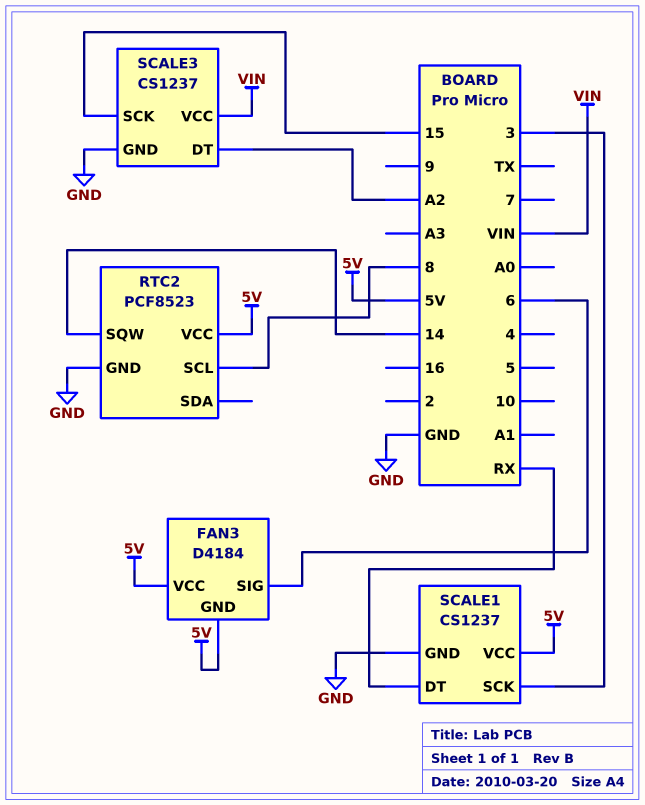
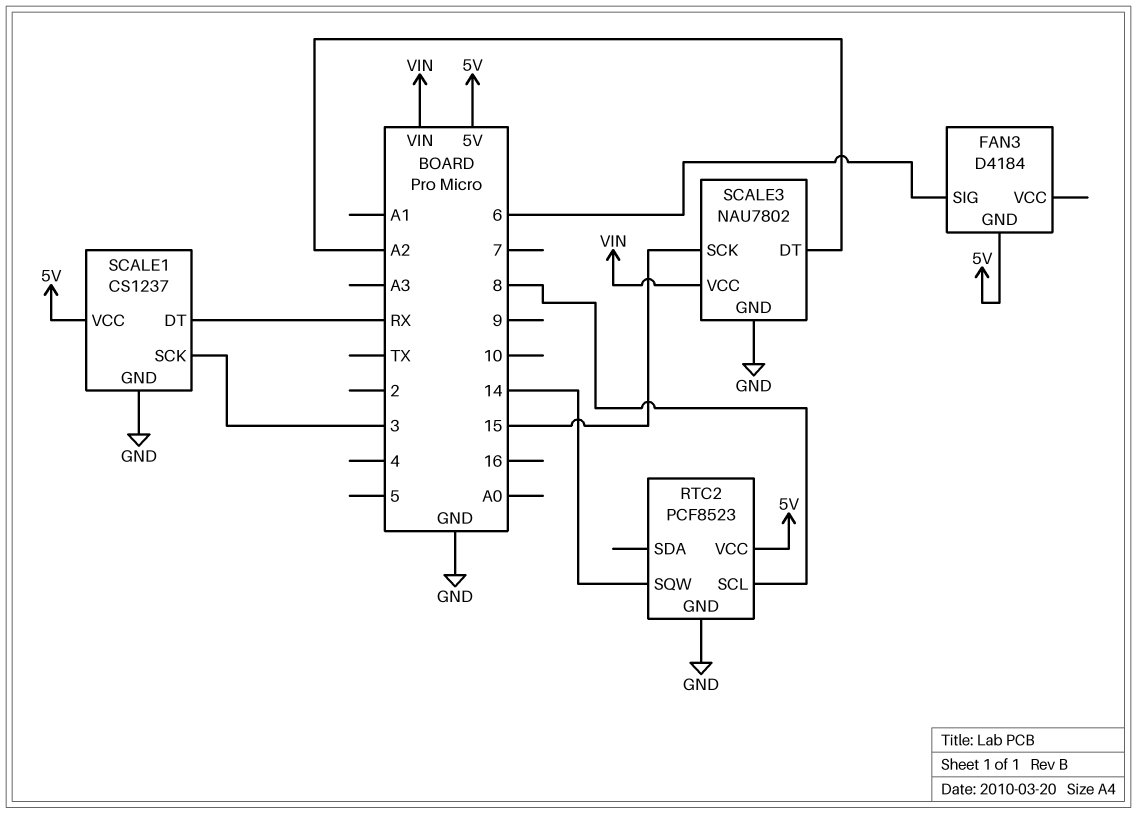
FAN3 pin VCC: 5V -> none
SCALE3: CS1237 -> NAU7802

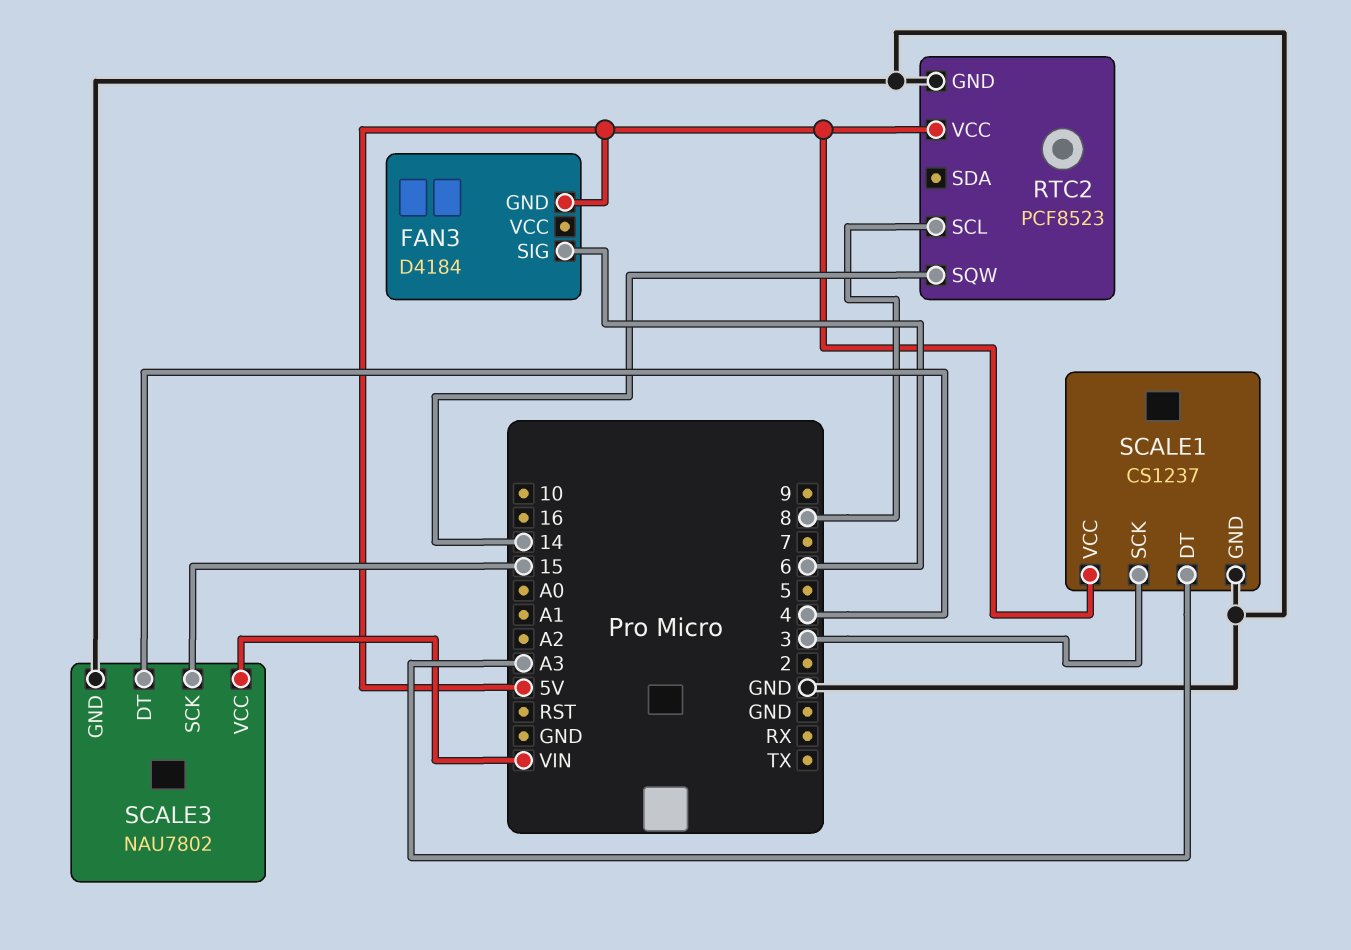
SCALE1 pin DT: RX -> A3
SCALE3 pin DT: A2 -> 4

